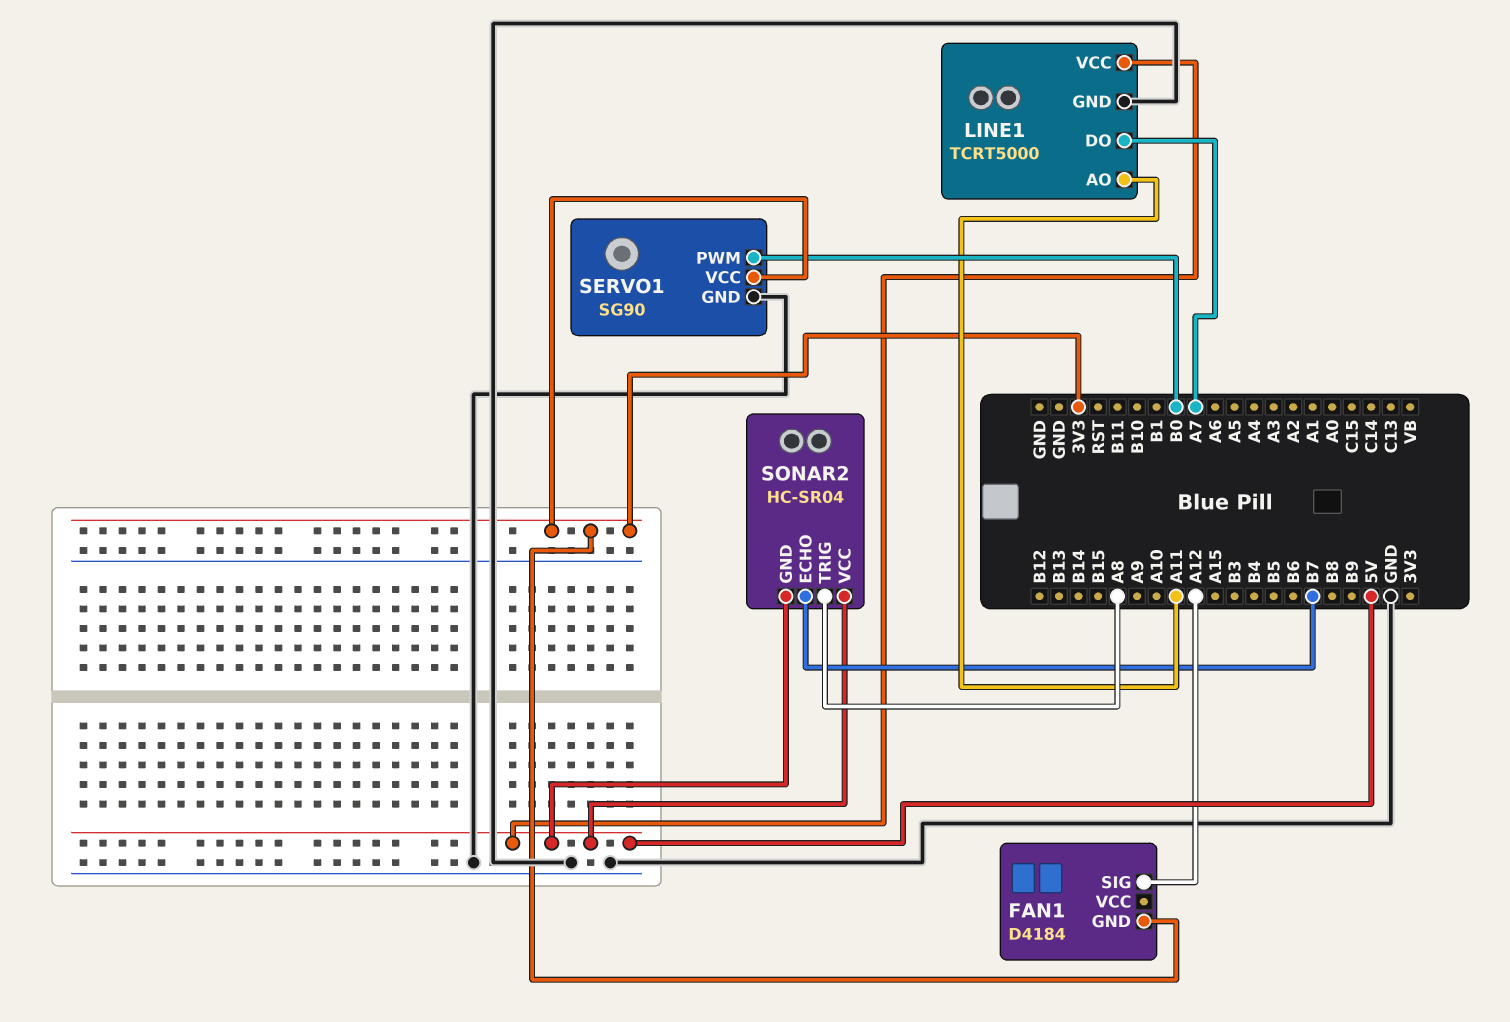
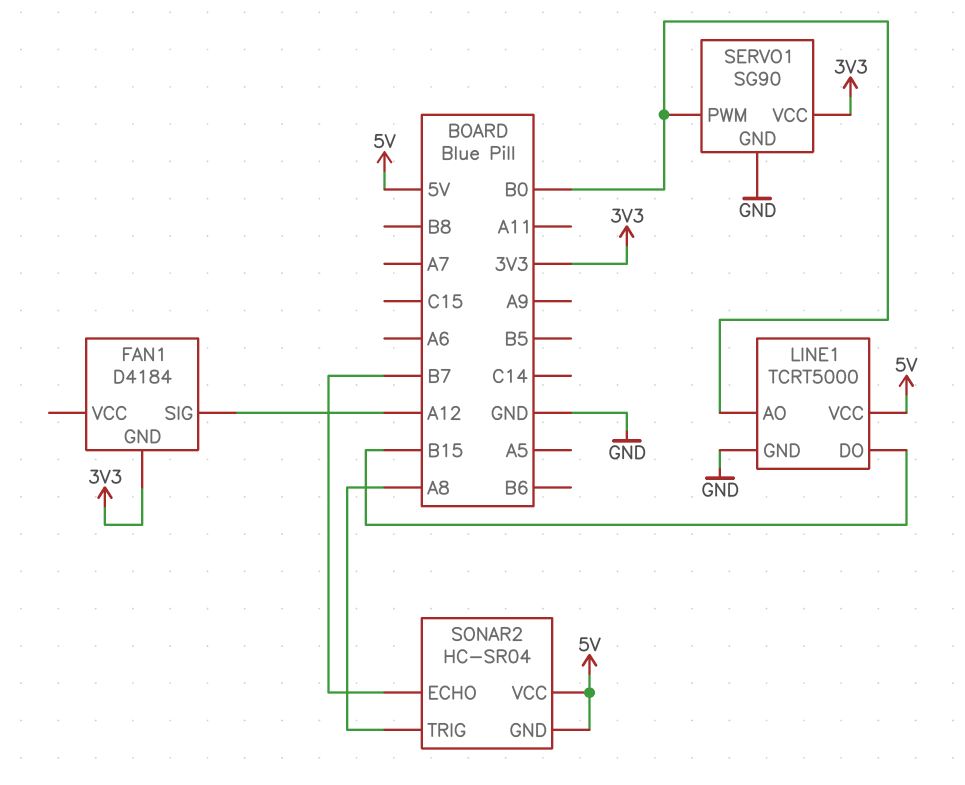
LINE1 pin AO: A11 -> B0
LINE1 pin DO: A7 -> B15

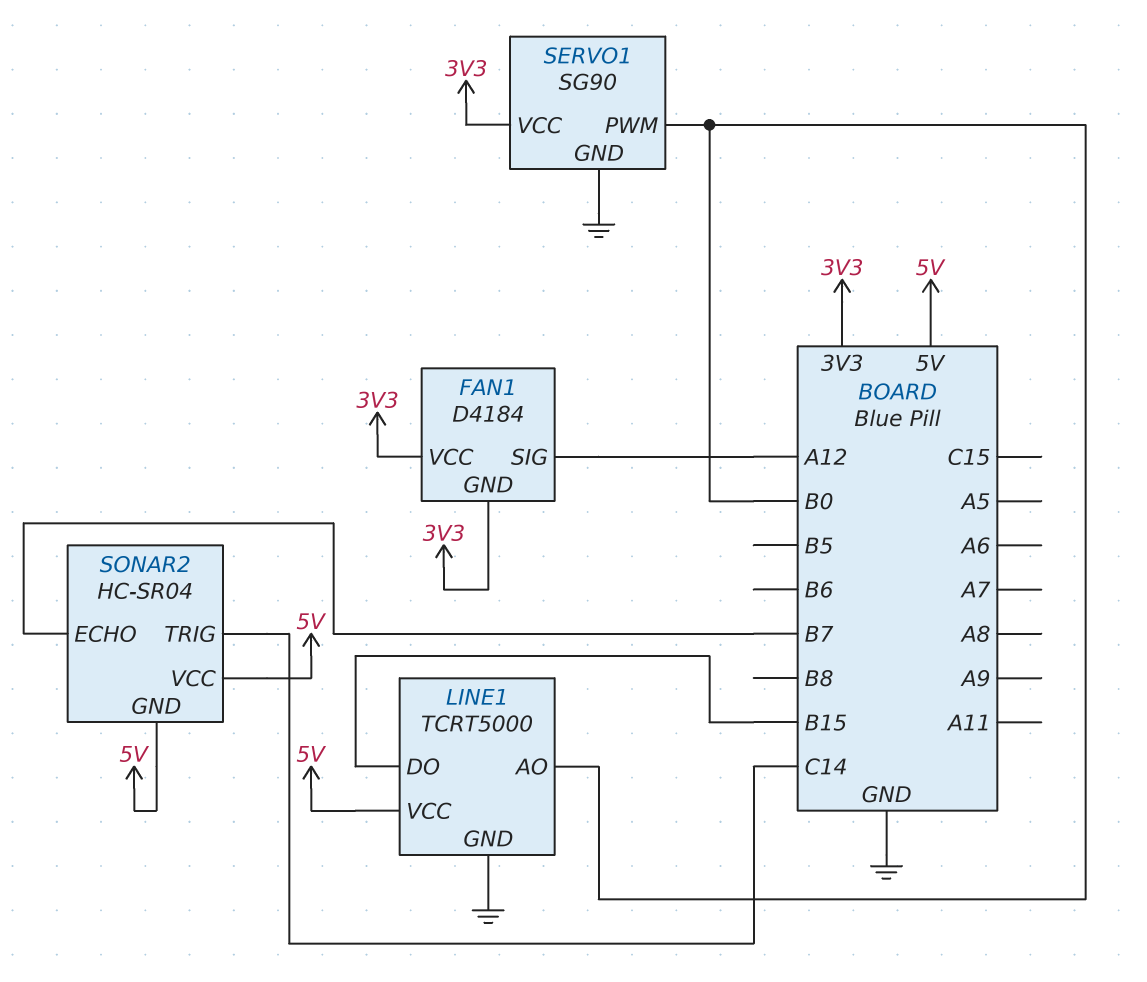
FAN1 pin VCC: none -> 3V3
SONAR2 pin TRIG: A8 -> C14

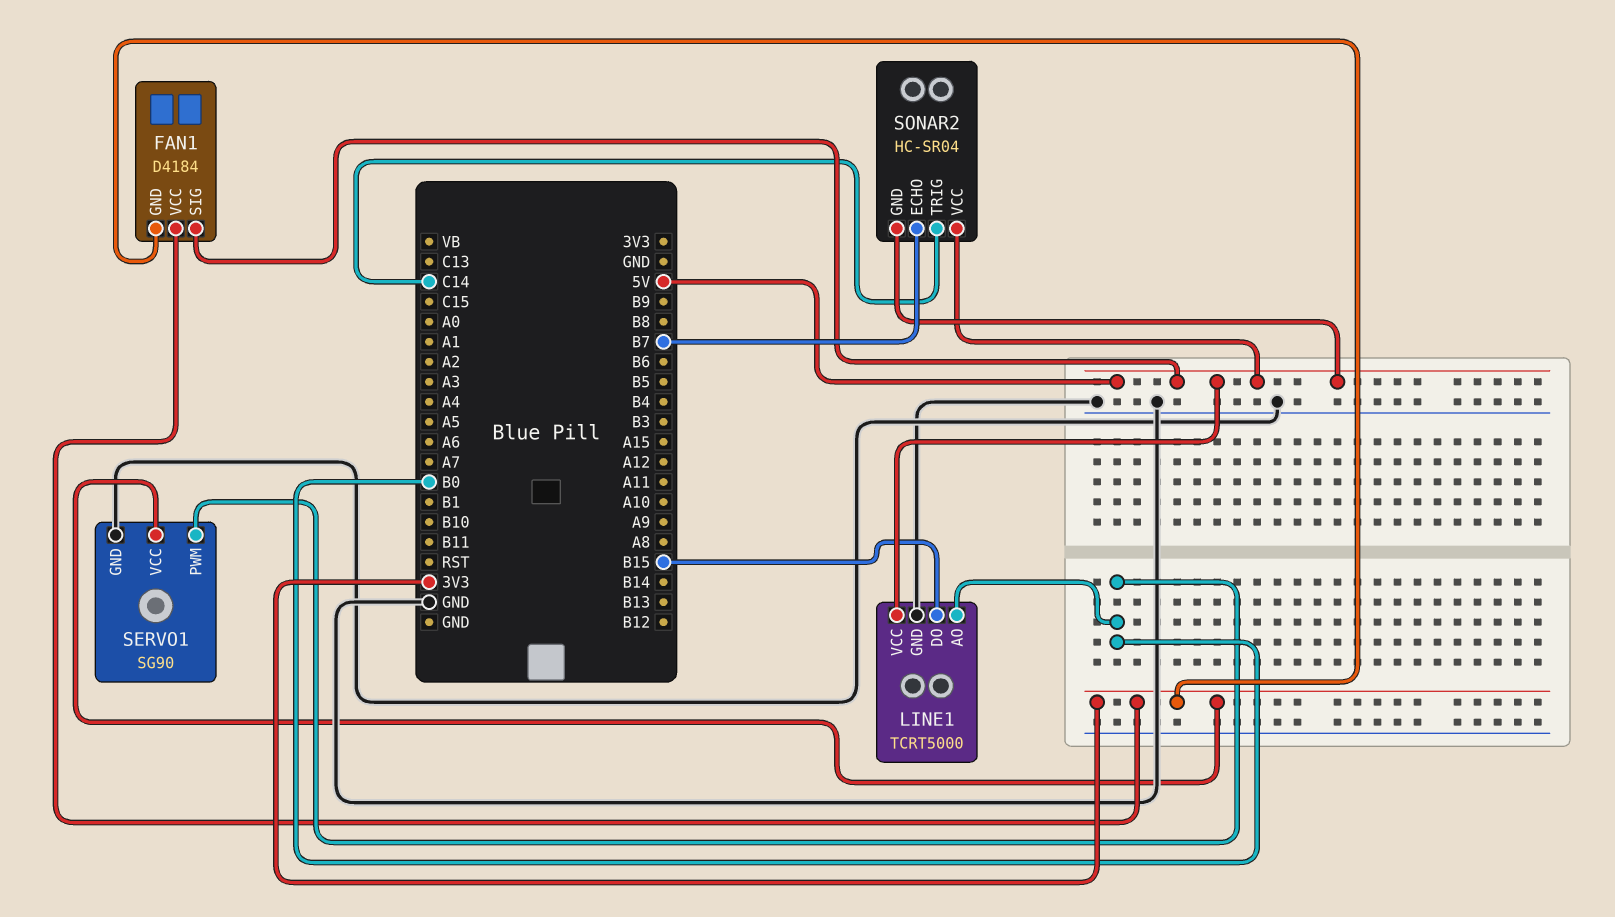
FAN1 pin SIG: A12 -> 5V

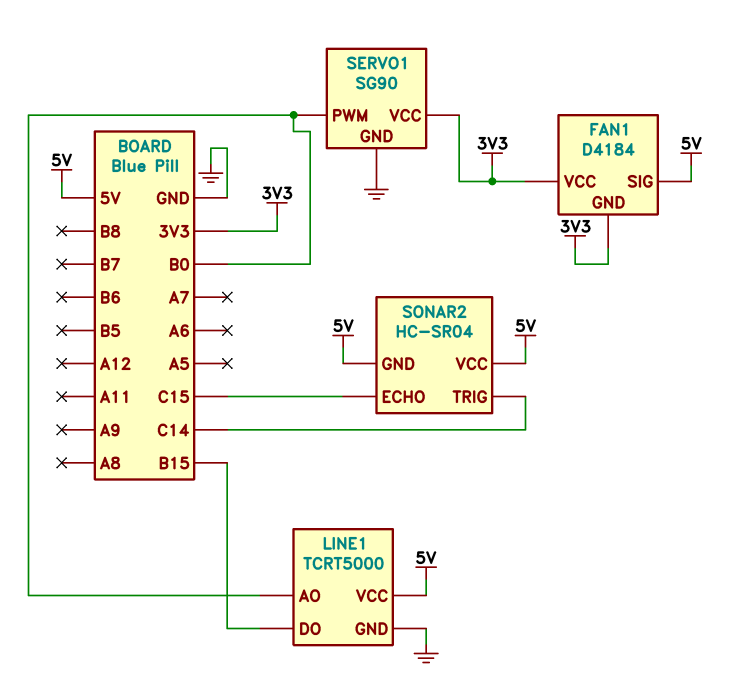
SONAR2 pin ECHO: B7 -> C15

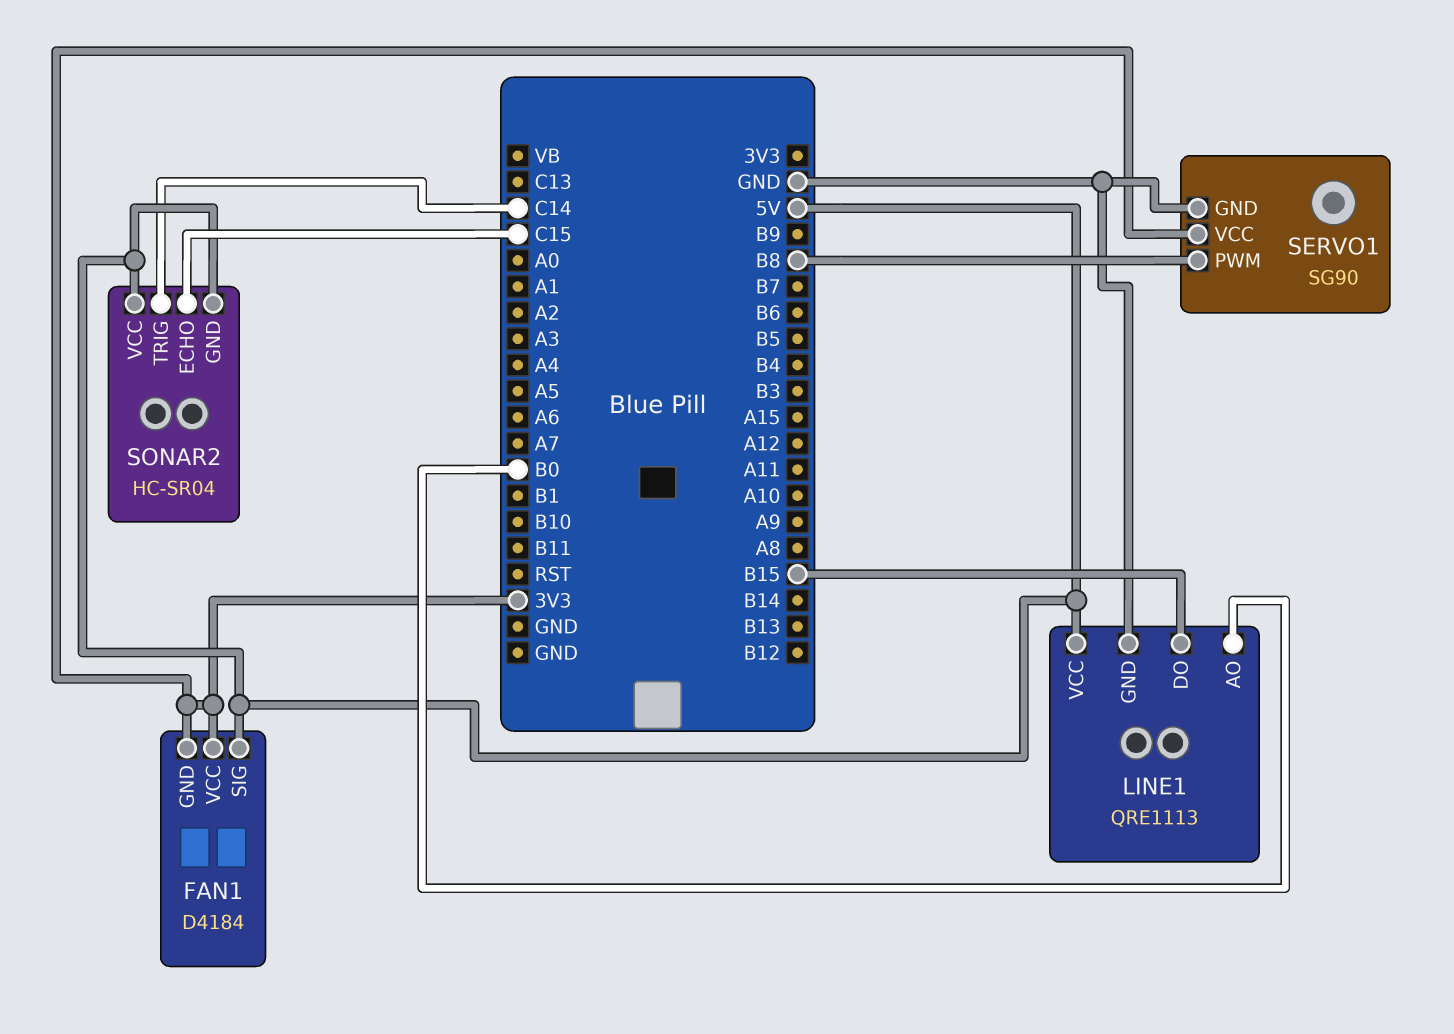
LINE1: TCRT5000 -> QRE1113
SERVO1 pin PWM: B0 -> B8

